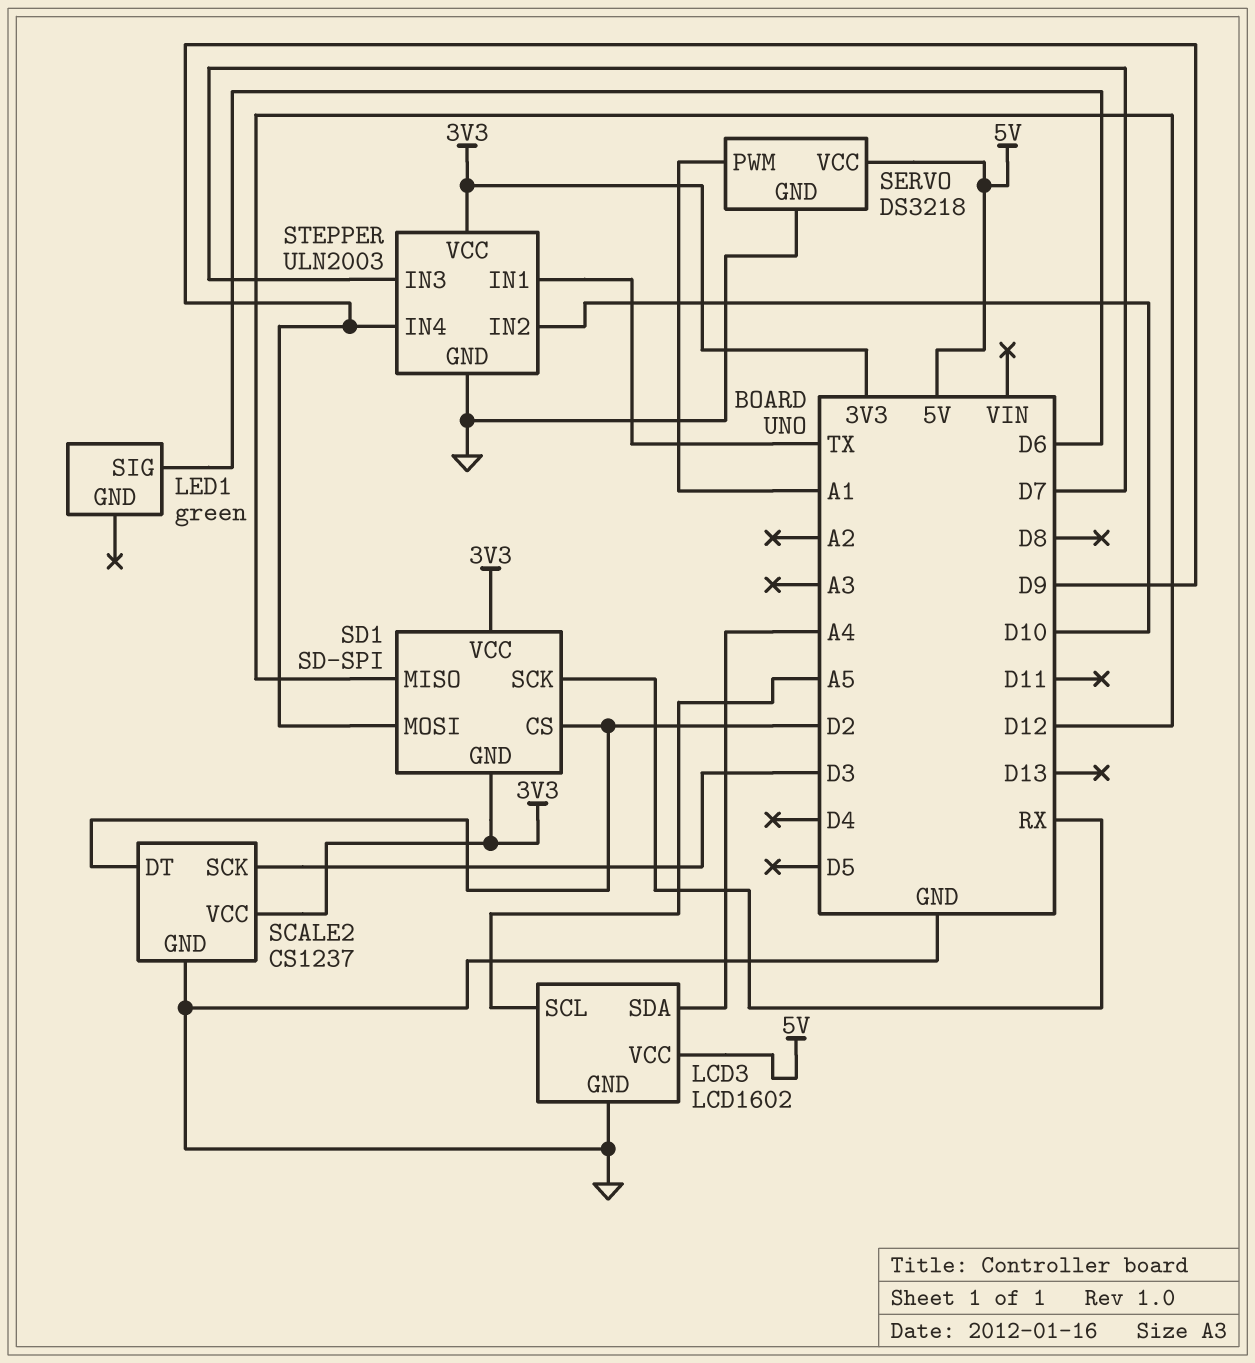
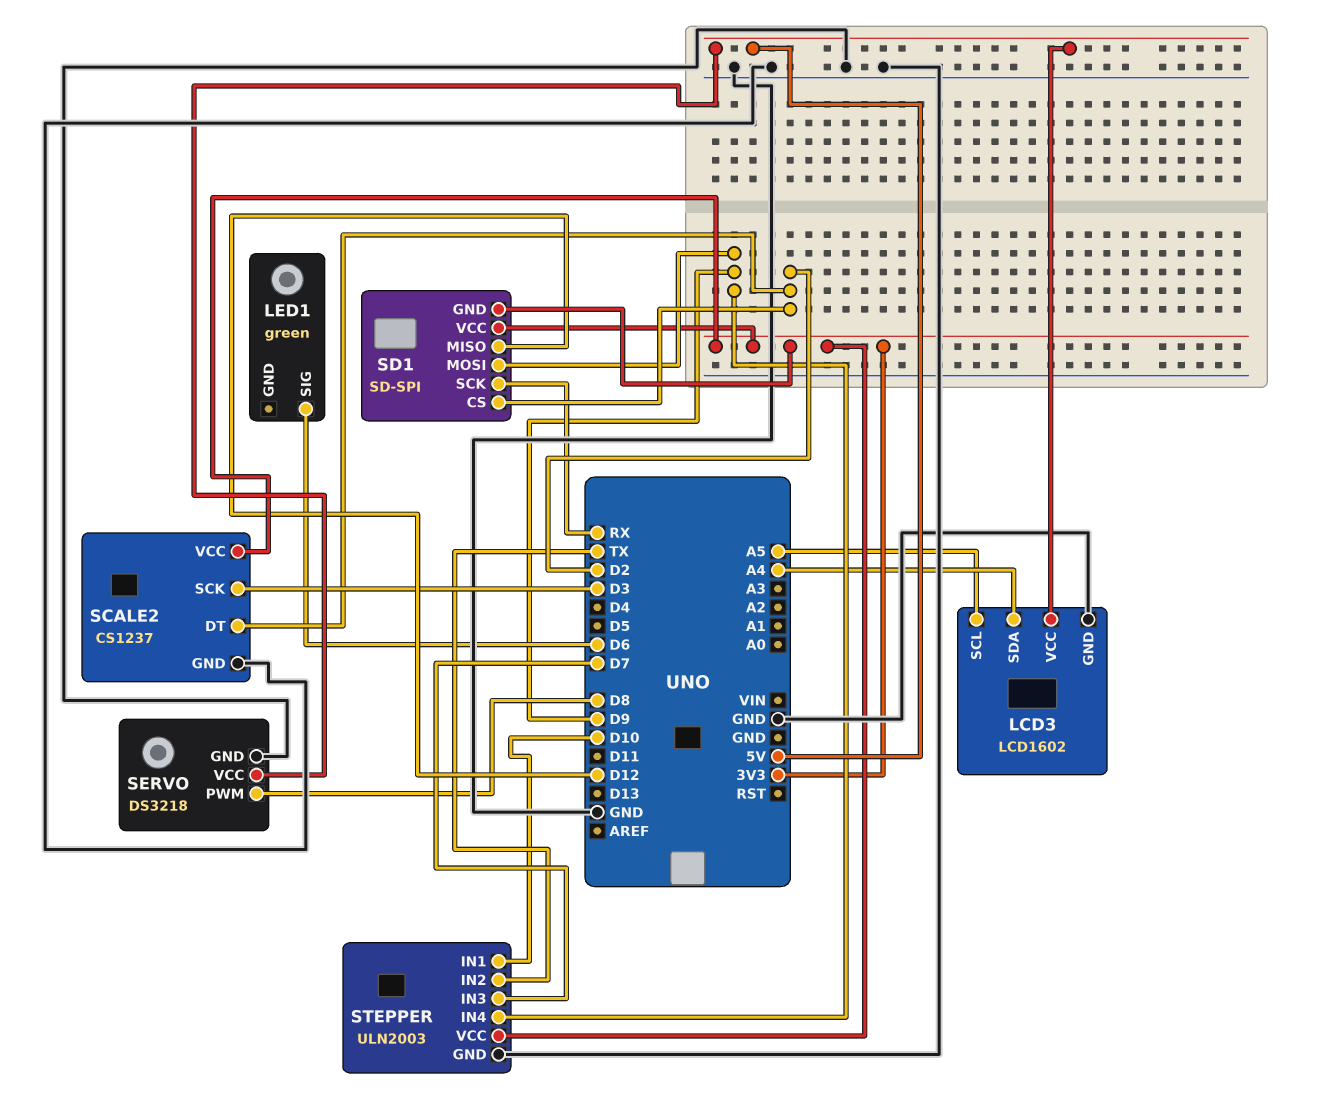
SERVO pin PWM: A1 -> D8
STEPPER pin IN1: TX -> D10
STEPPER pin IN2: D10 -> TX

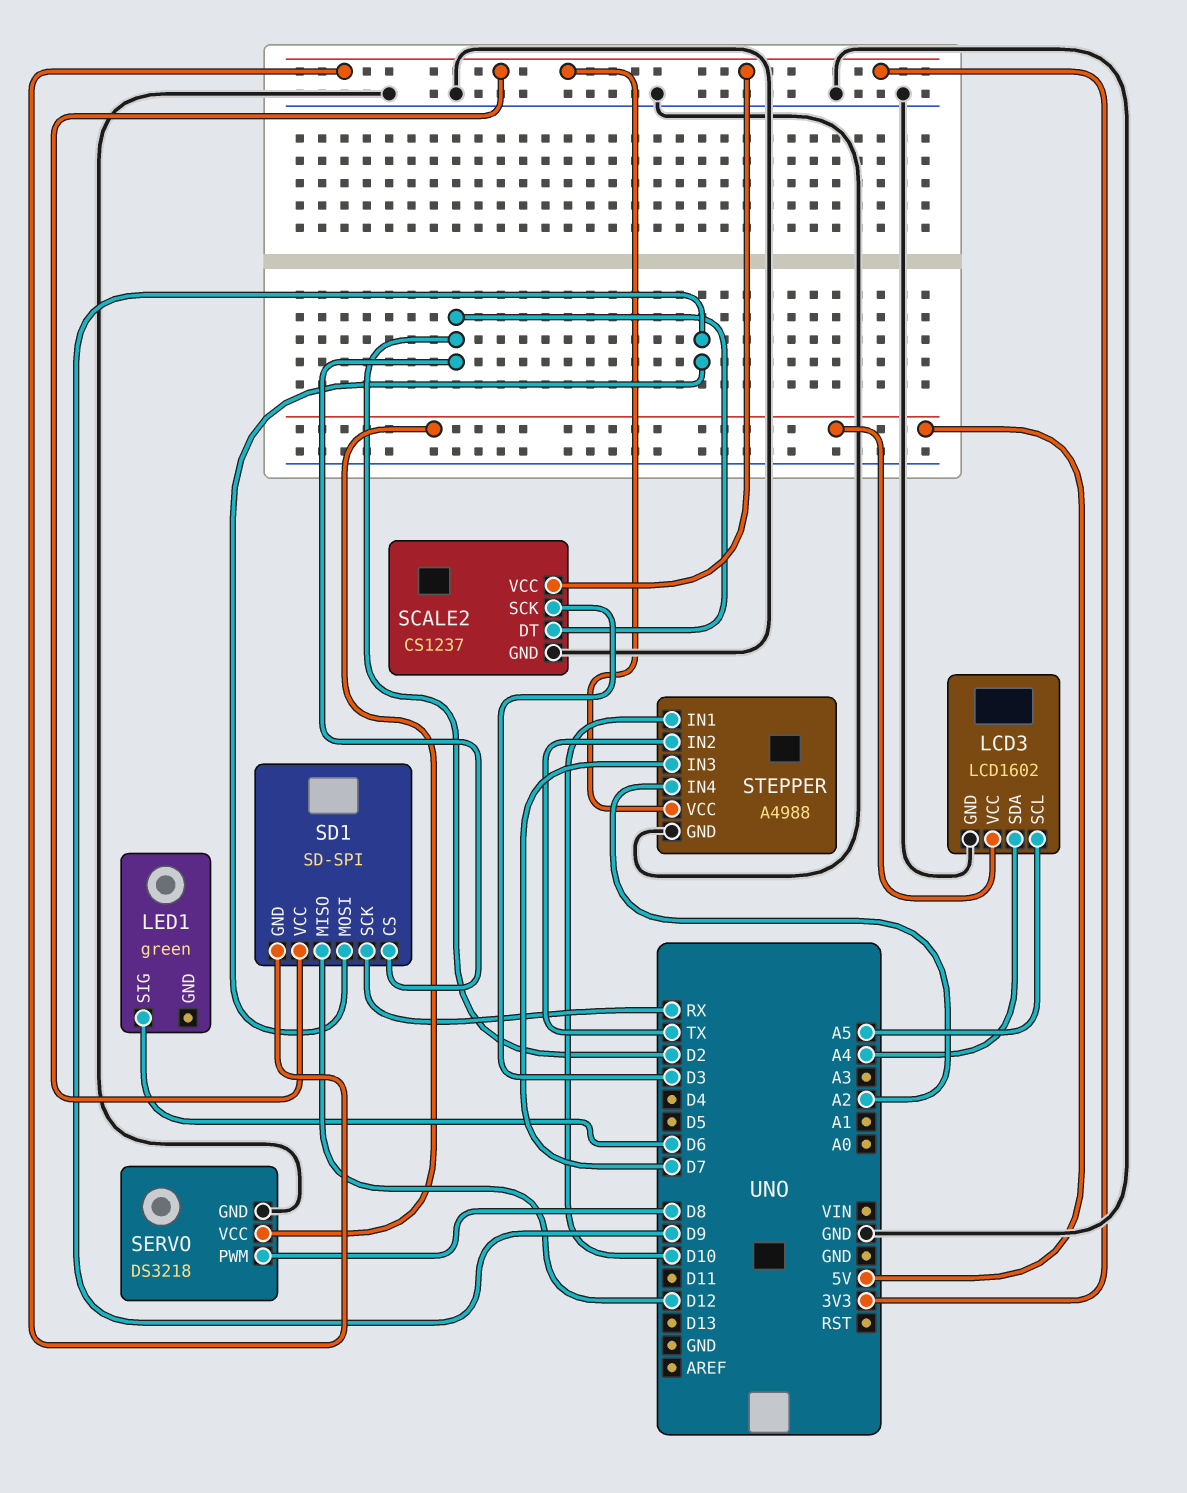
STEPPER: ULN2003 -> A4988
STEPPER pin IN4: D9 -> A2

